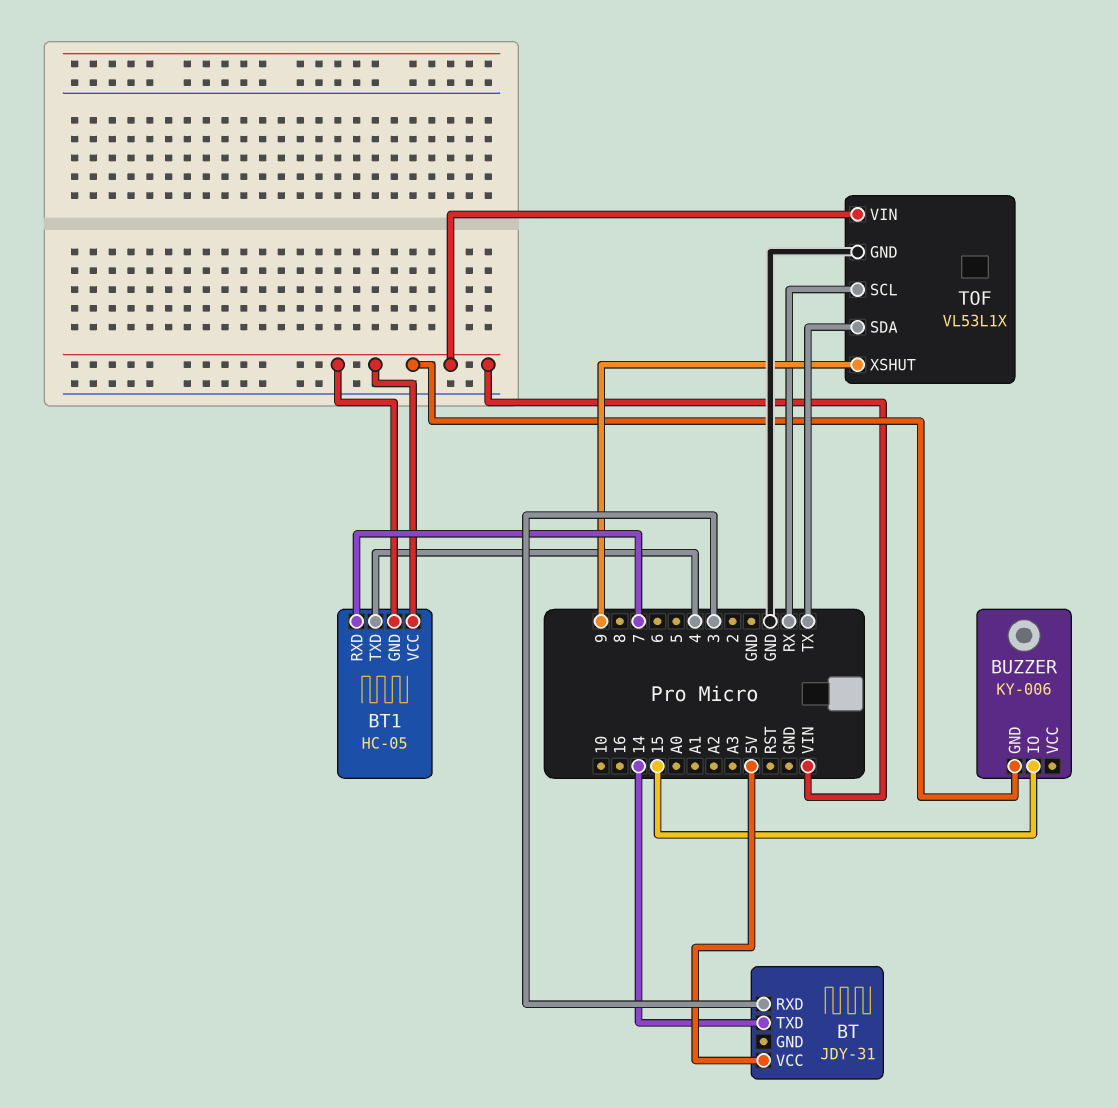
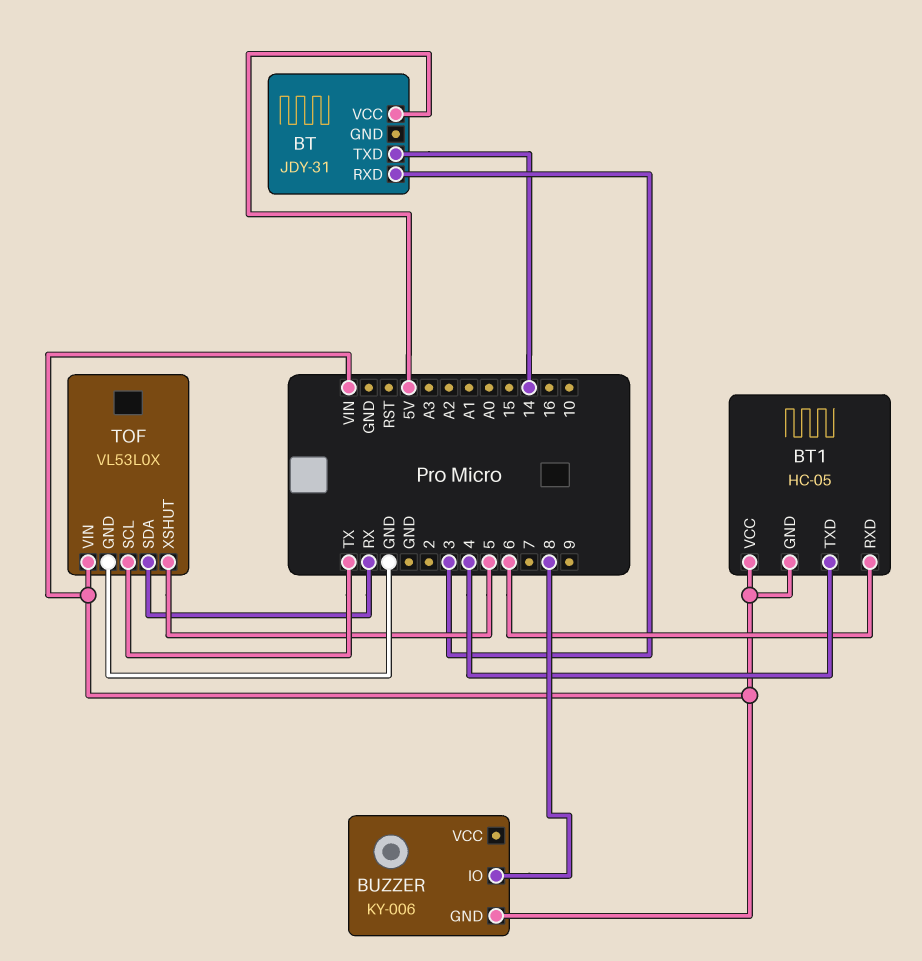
BT1 pin RXD: 7 -> 6
BUZZER pin IO: 15 -> 8
TOF: VL53L1X -> VL53L0X
TOF pin SCL: RX -> TX
TOF pin SDA: TX -> RX
TOF pin XSHUT: 9 -> 5

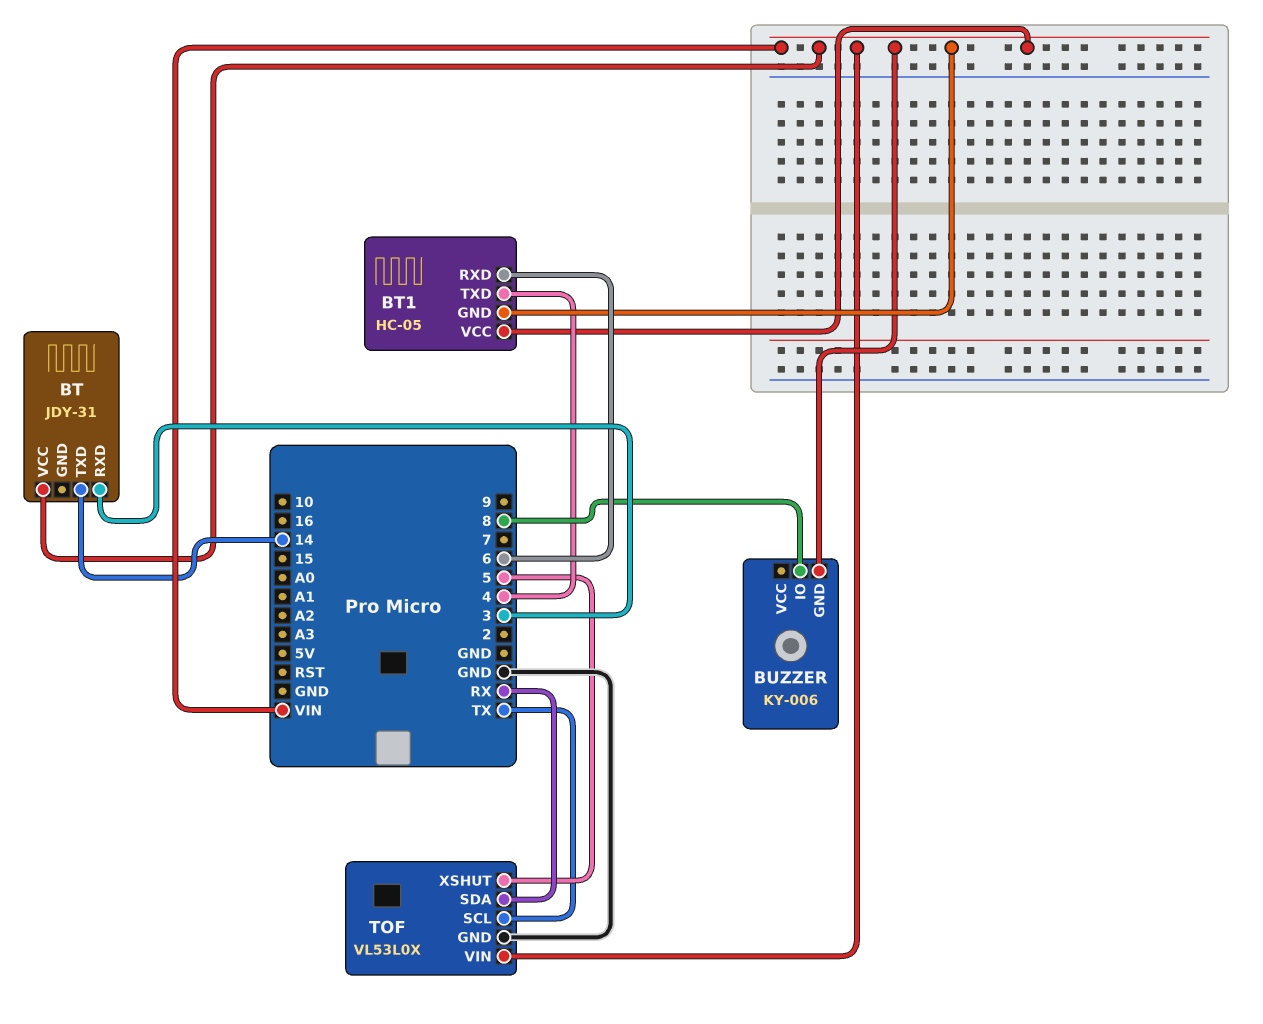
BT pin VCC: 5V -> VIN

